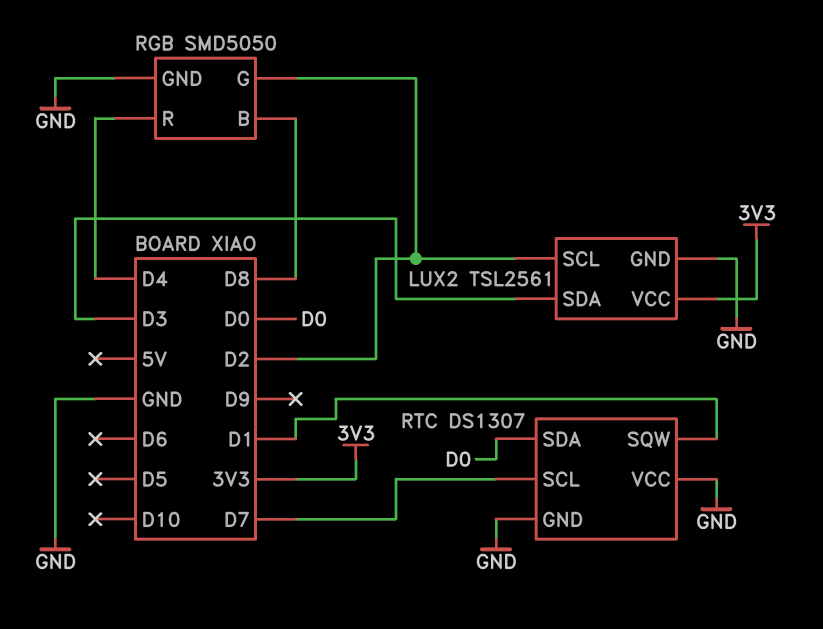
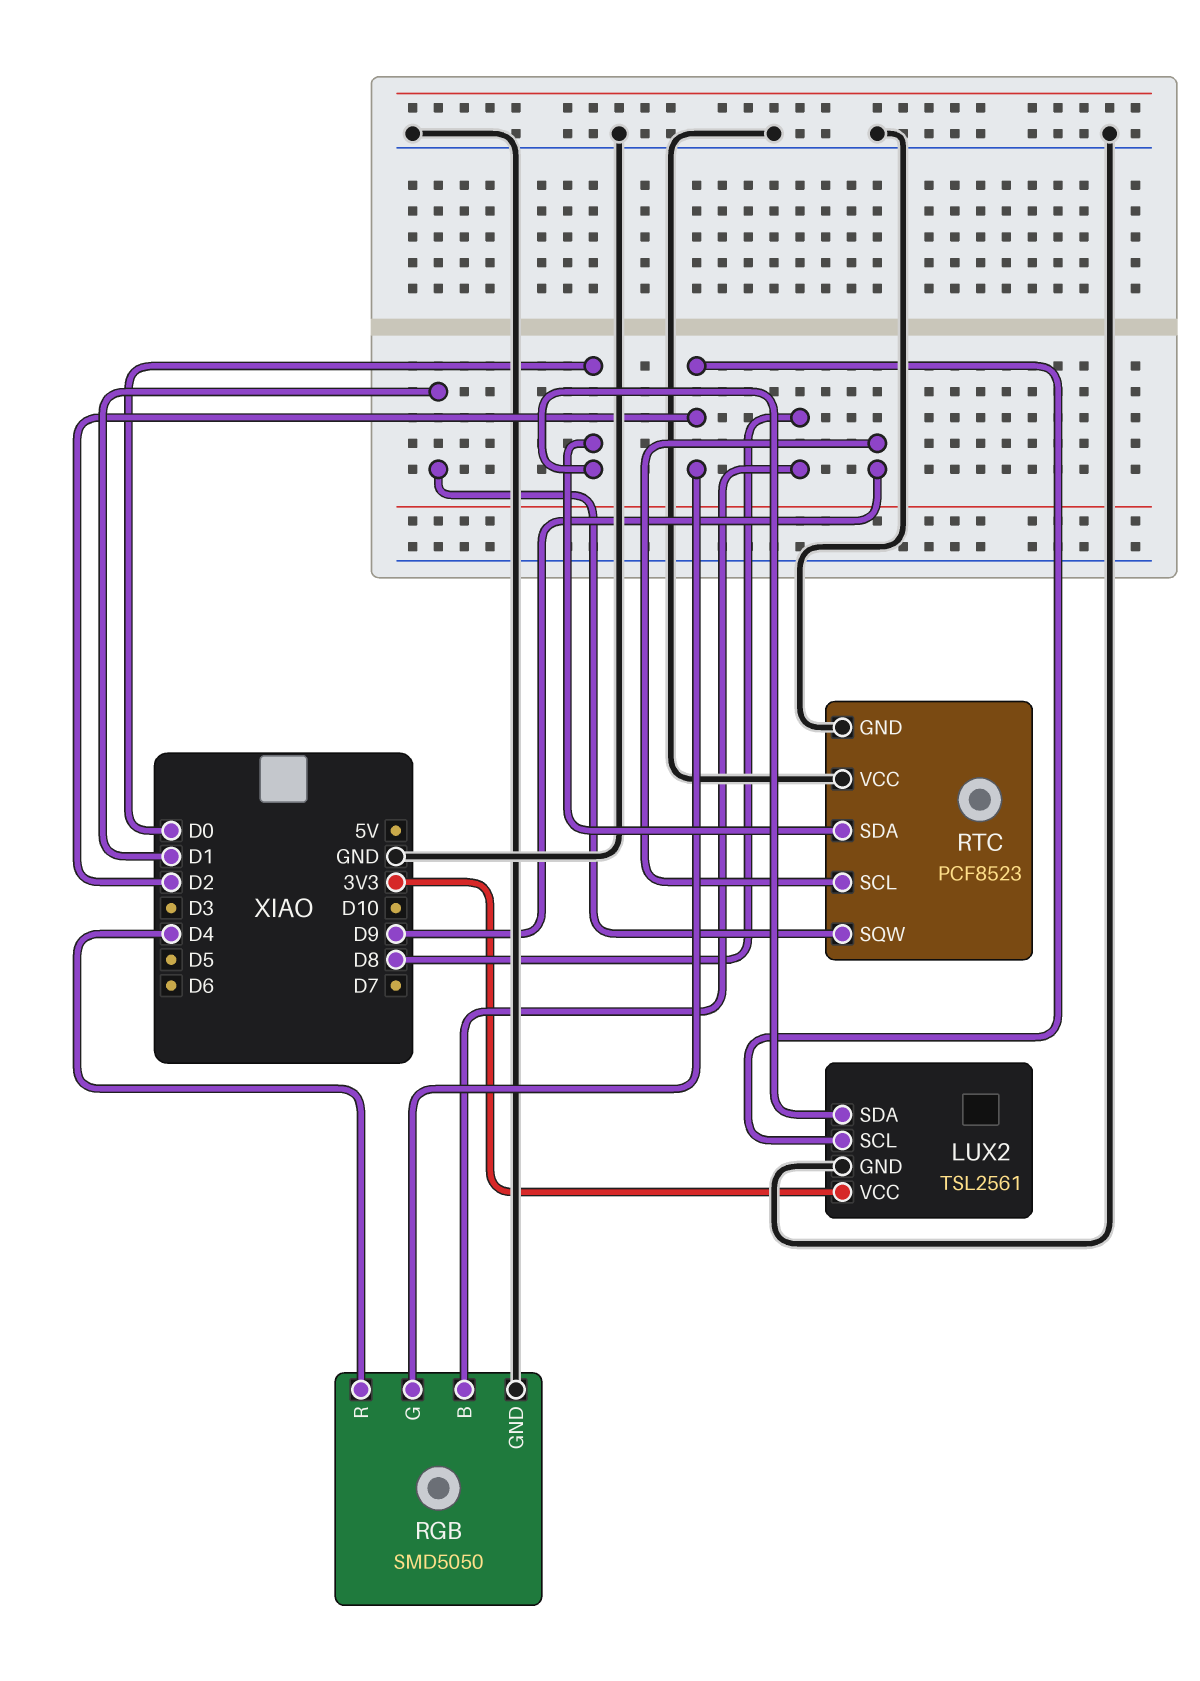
LUX2 pin SDA: D3 -> D0
RTC: DS1307 -> PCF8523
RTC pin SCL: D7 -> D9

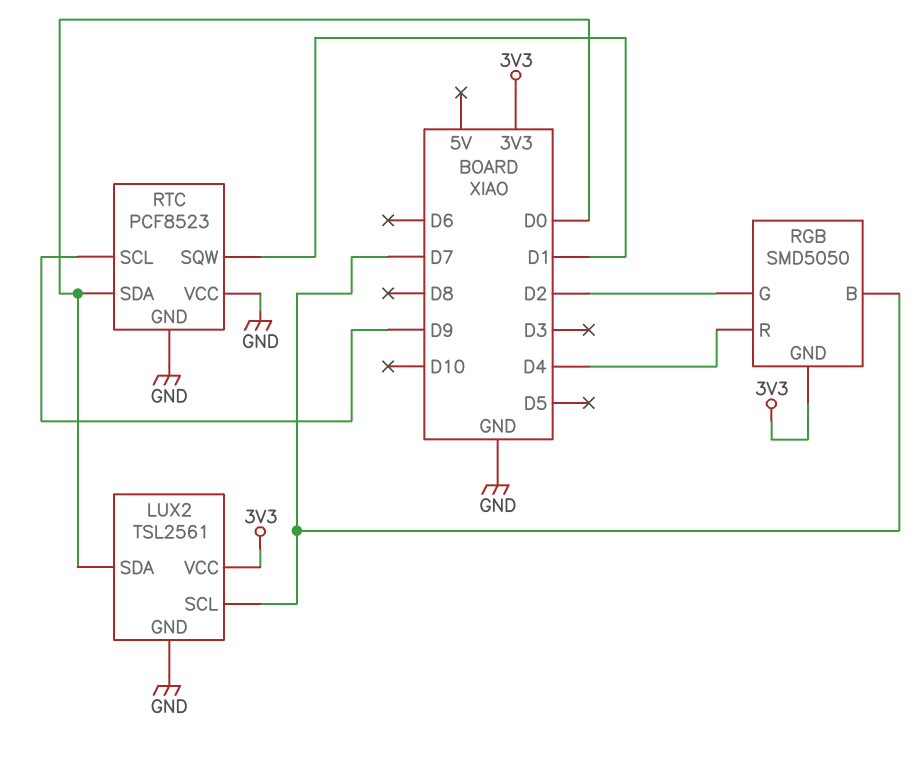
LUX2 pin SCL: D2 -> D7
RGB pin B: D8 -> D7
RGB pin GND: GND -> 3V3

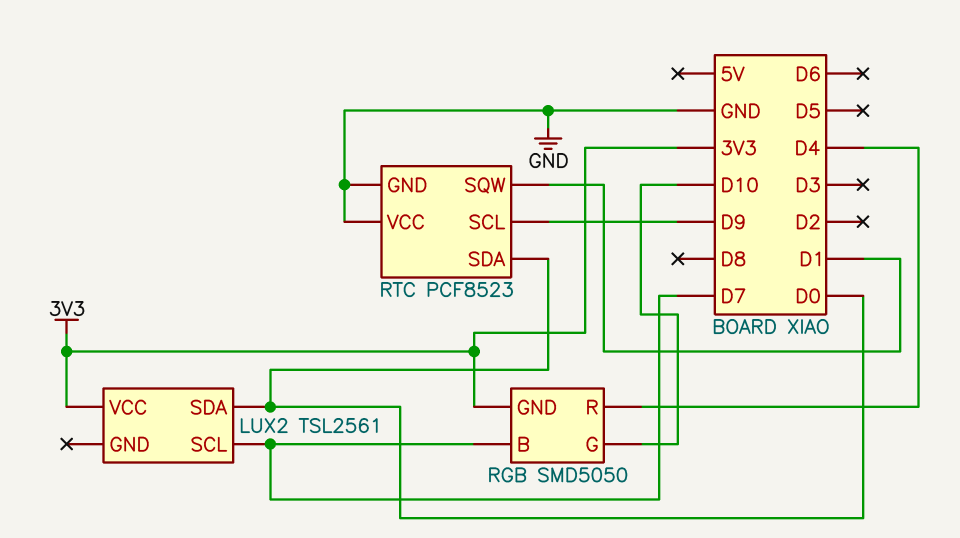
LUX2 pin GND: GND -> none
RGB pin G: D2 -> D10

